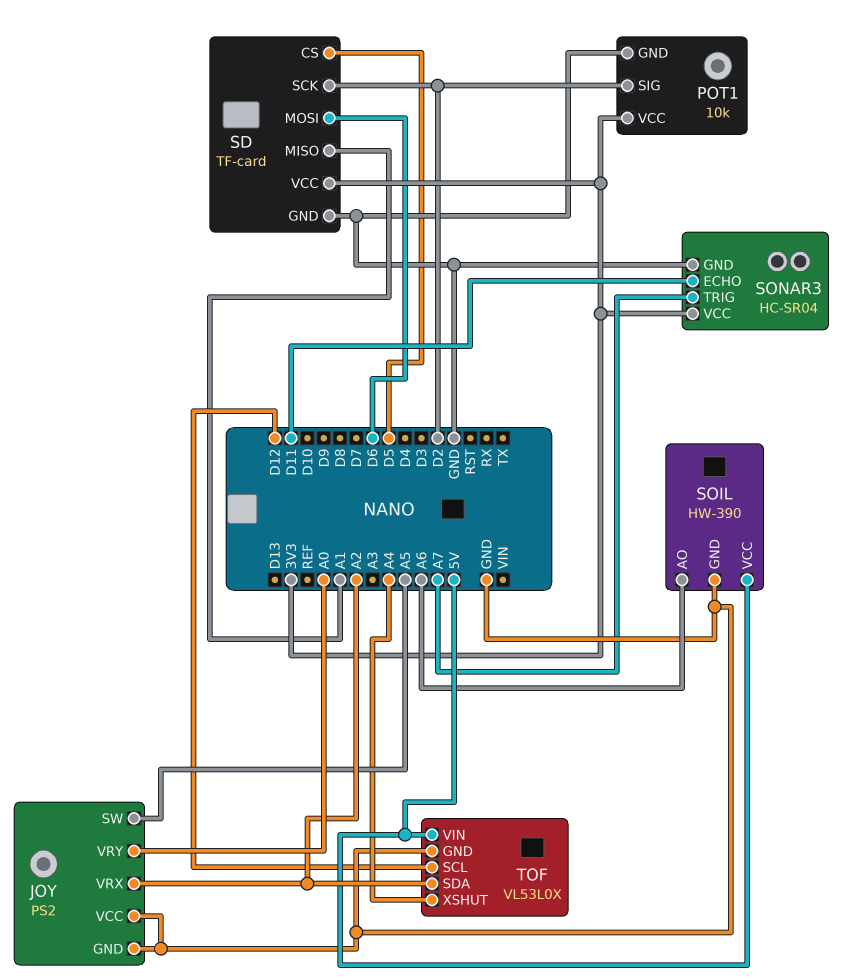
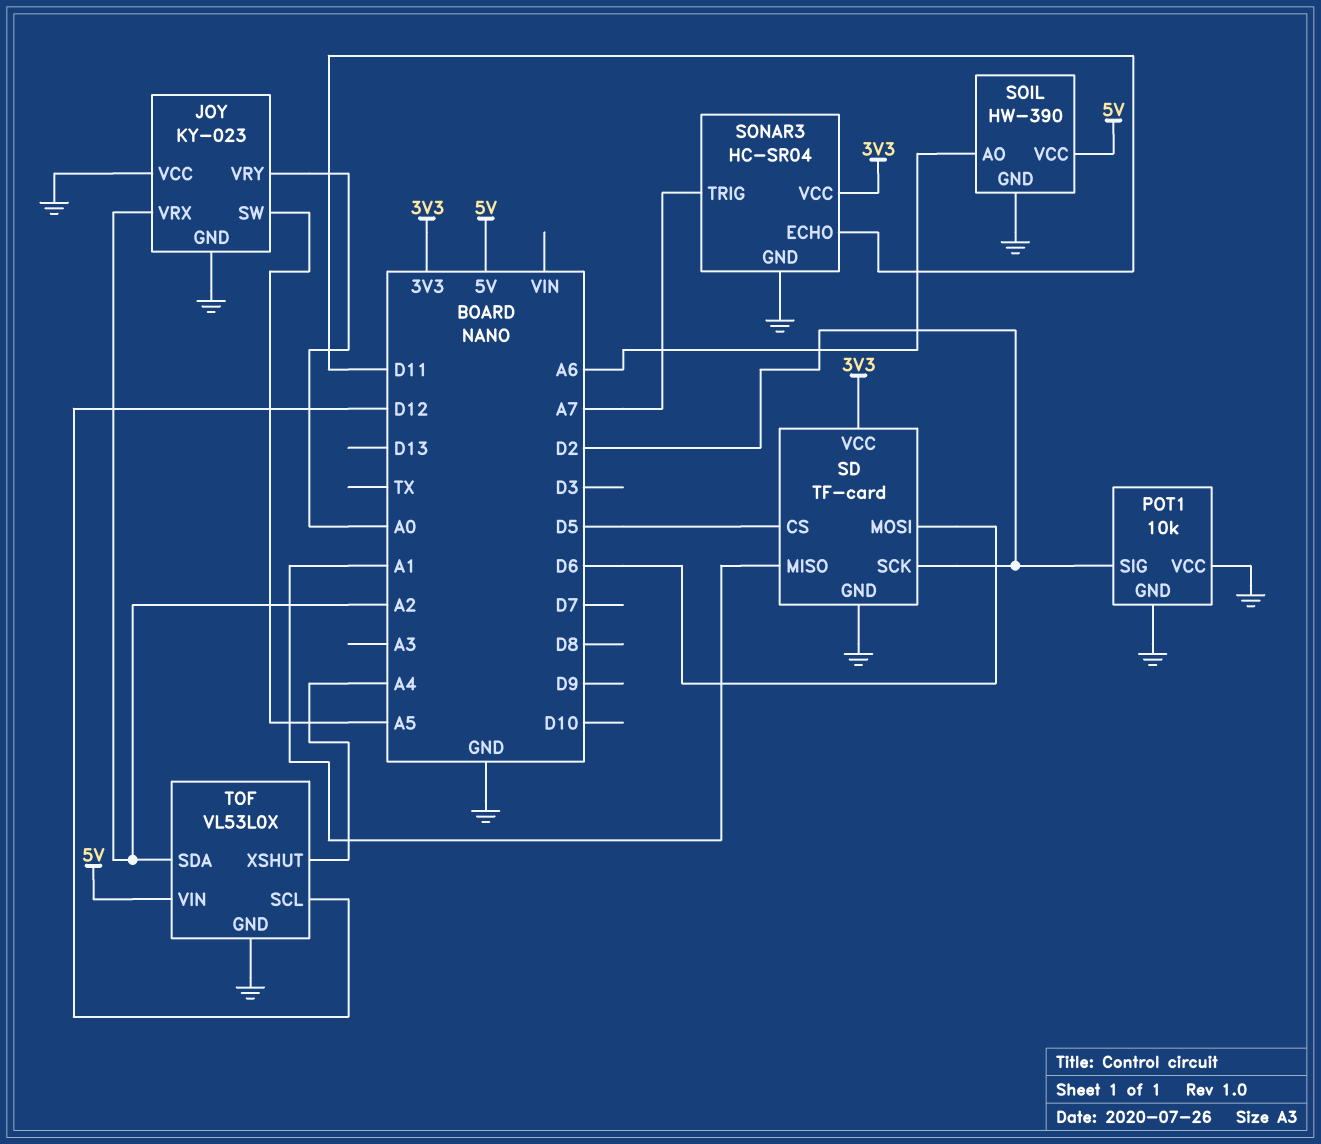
JOY: PS2 -> KY-023
POT1 pin VCC: 3V3 -> GND

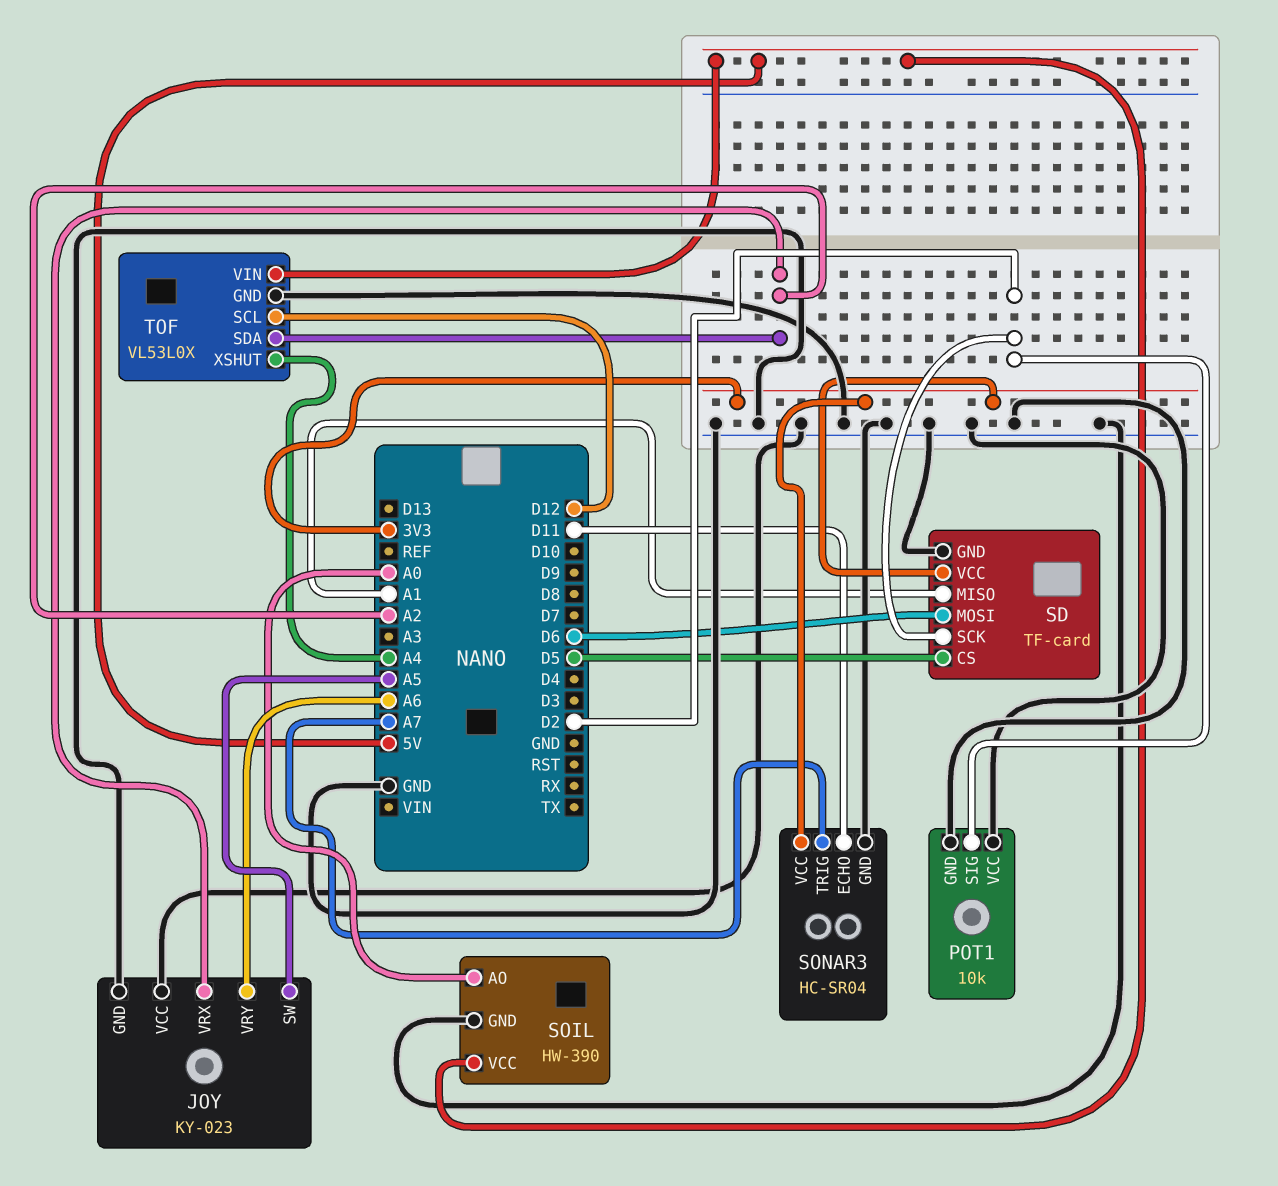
JOY pin VRY: A0 -> A6
SOIL pin AO: A6 -> A0

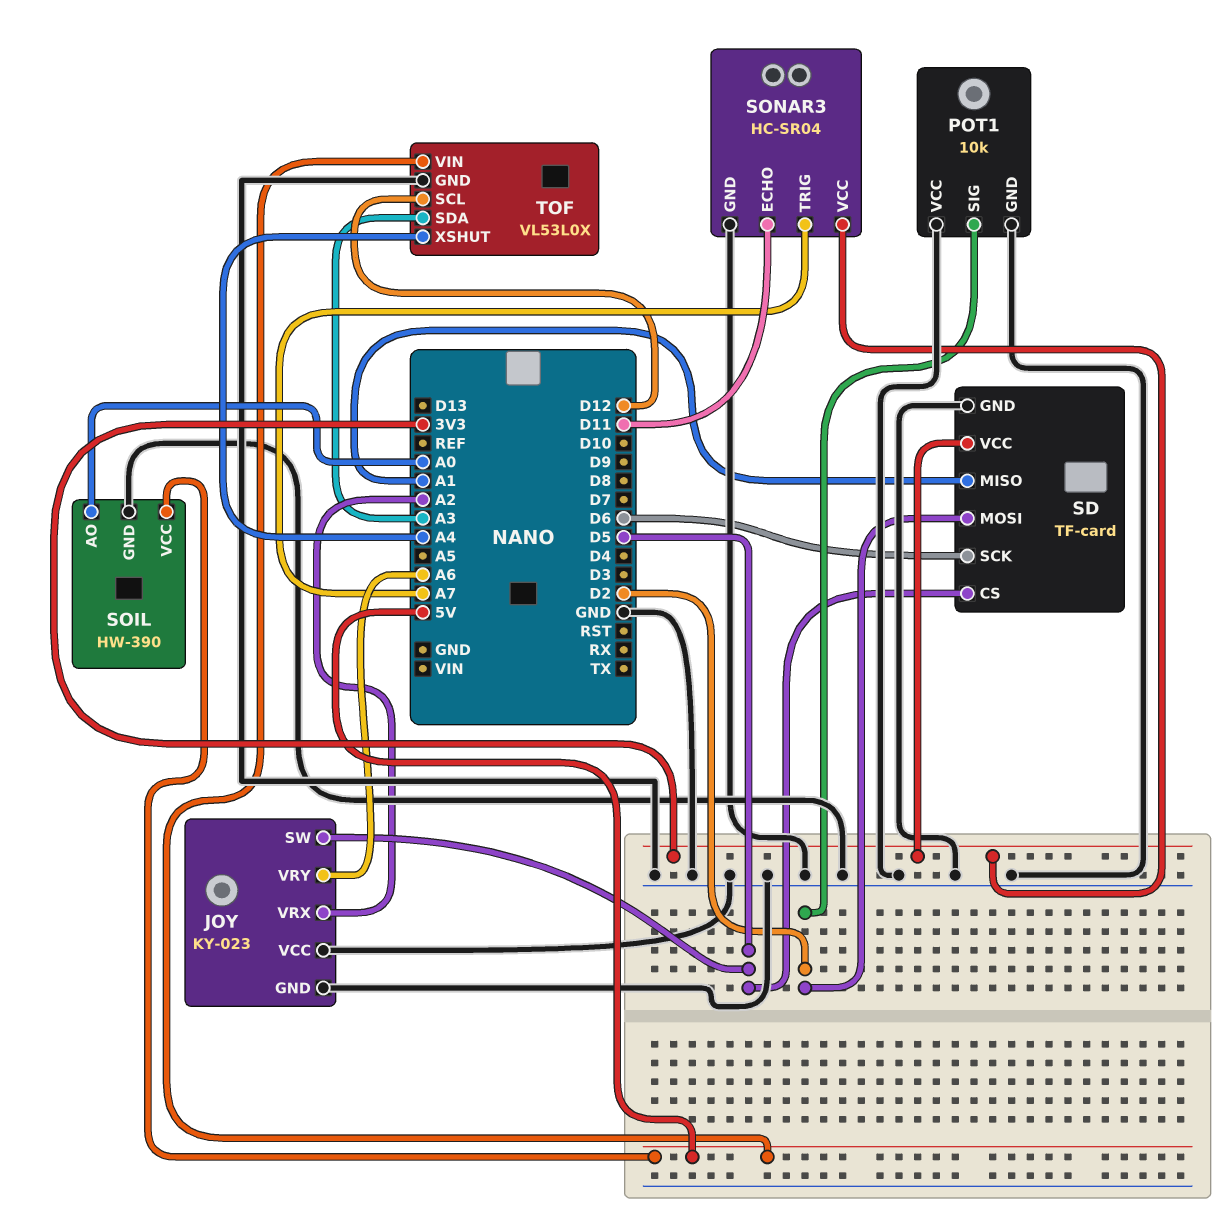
JOY pin SW: A5 -> D5
SD pin MOSI: D6 -> D2
SD pin SCK: D2 -> D6
TOF pin SDA: A2 -> A3

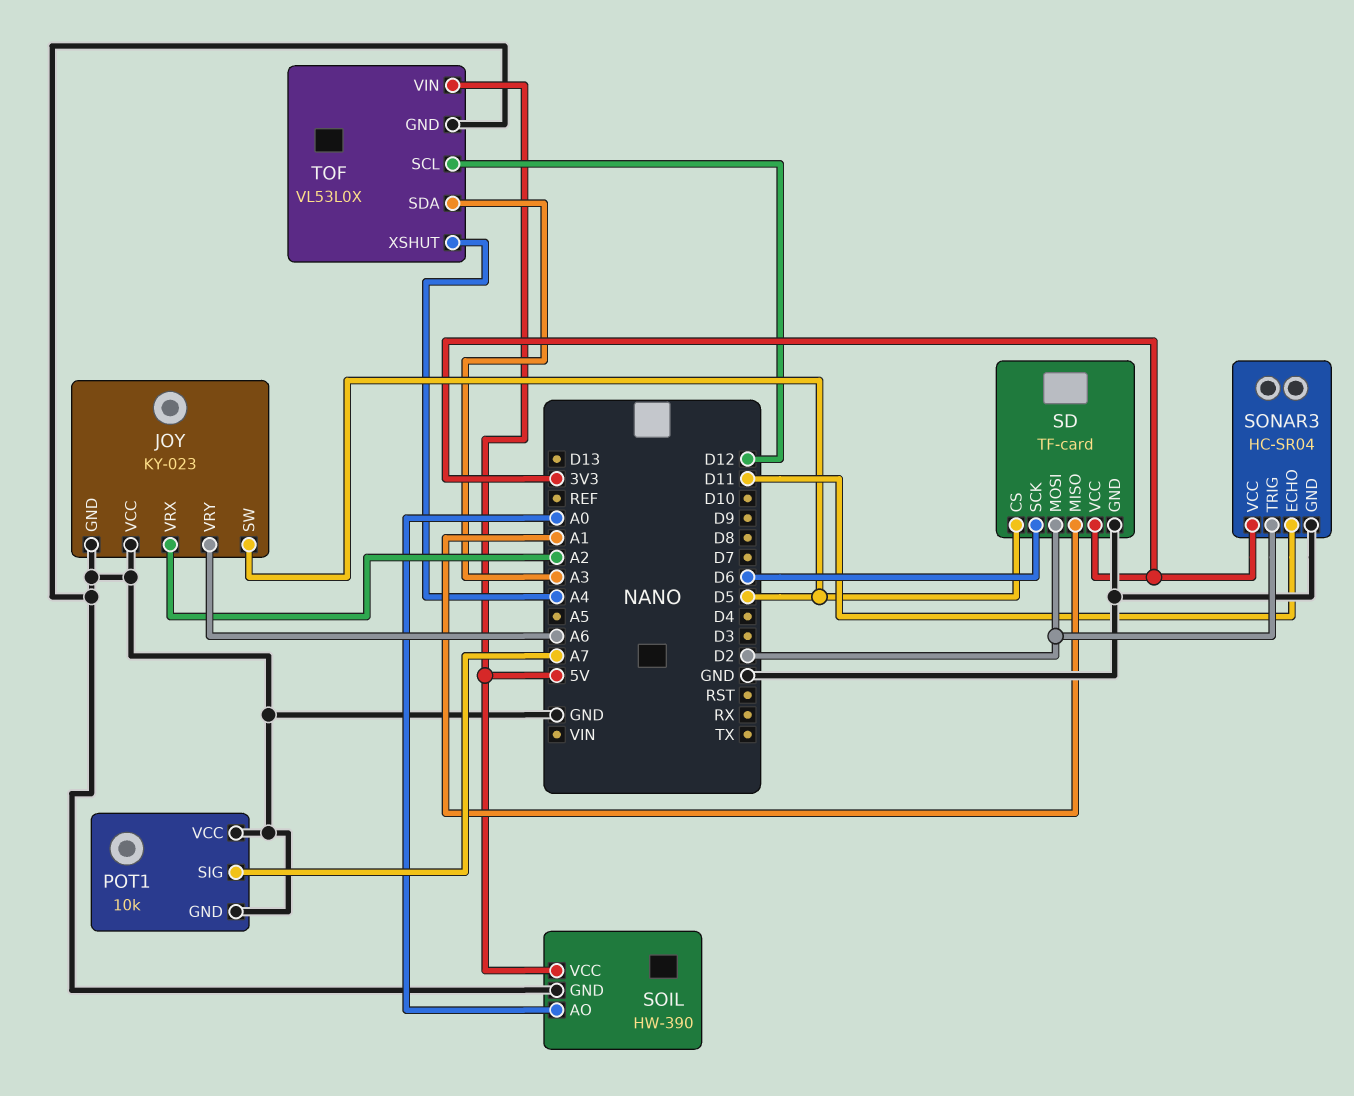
POT1 pin SIG: D2 -> A7
SONAR3 pin TRIG: A7 -> D2

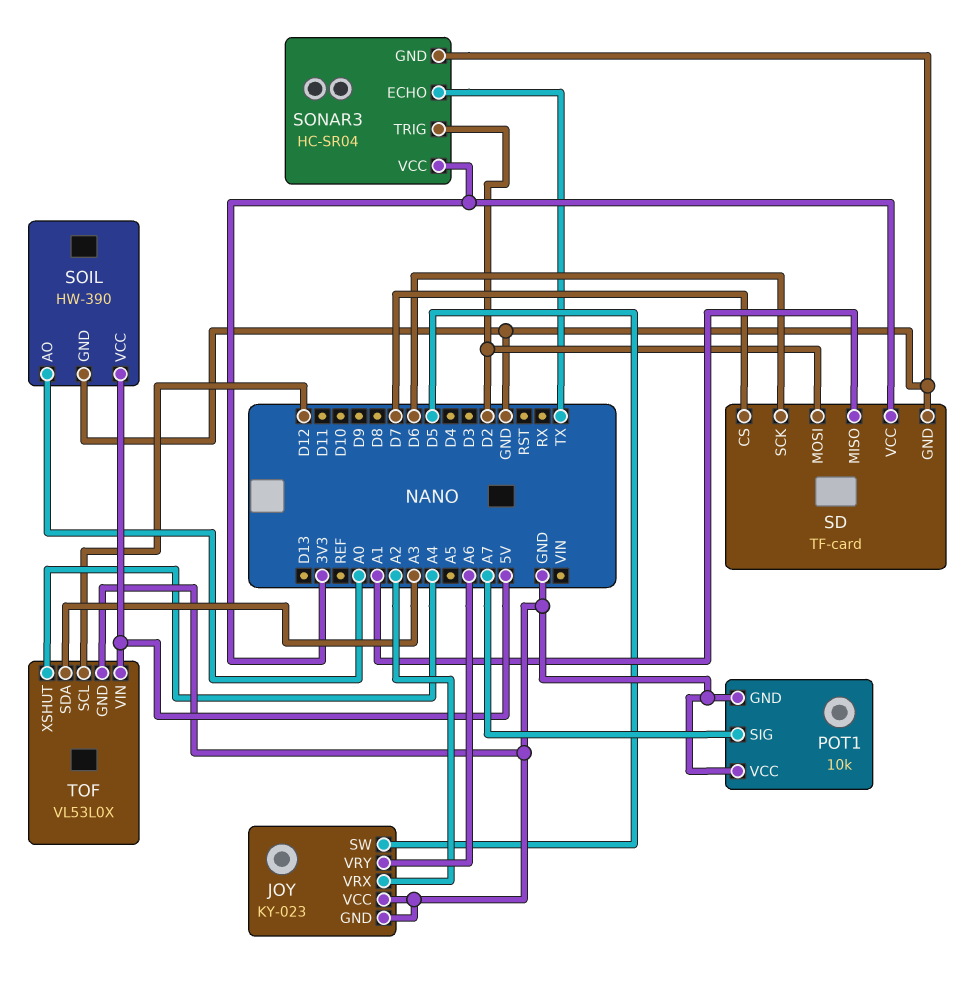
SD pin CS: D5 -> D7
SONAR3 pin ECHO: D11 -> TX

